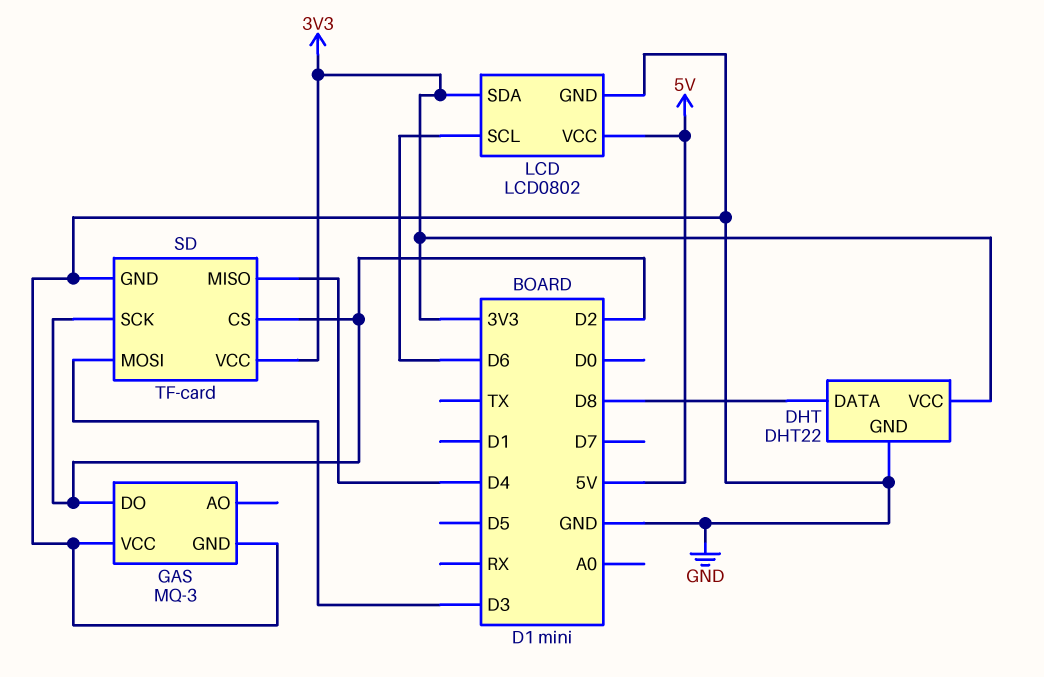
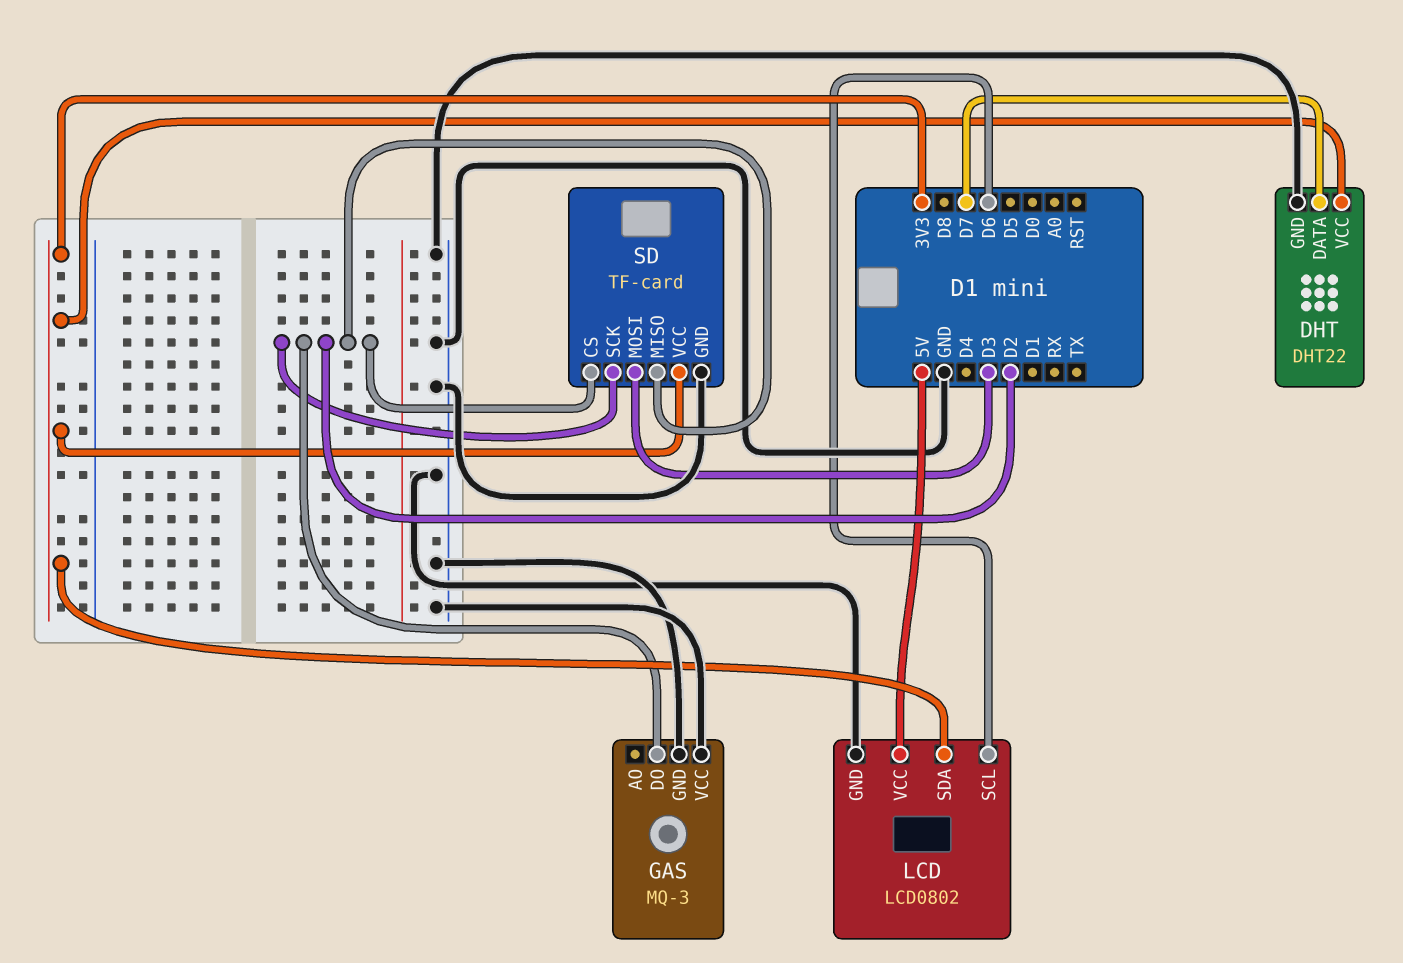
DHT pin DATA: D8 -> D7
SD pin MISO: D4 -> D2

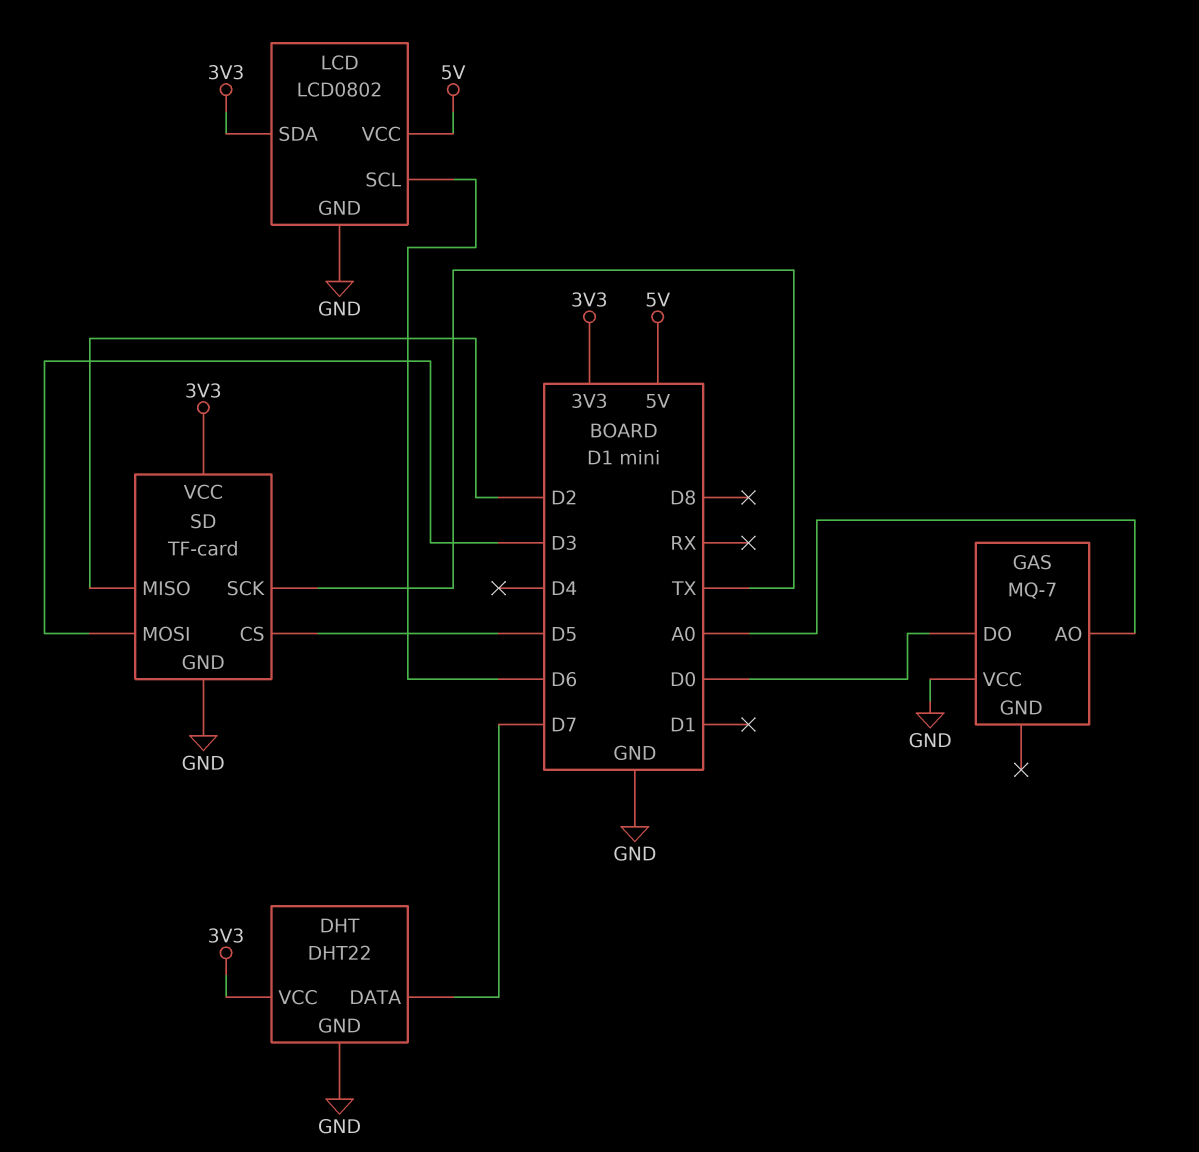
GAS: MQ-3 -> MQ-7
GAS pin AO: none -> A0
GAS pin DO: D2 -> D0
GAS pin GND: GND -> none
SD pin CS: D2 -> D5
SD pin SCK: D2 -> TX

